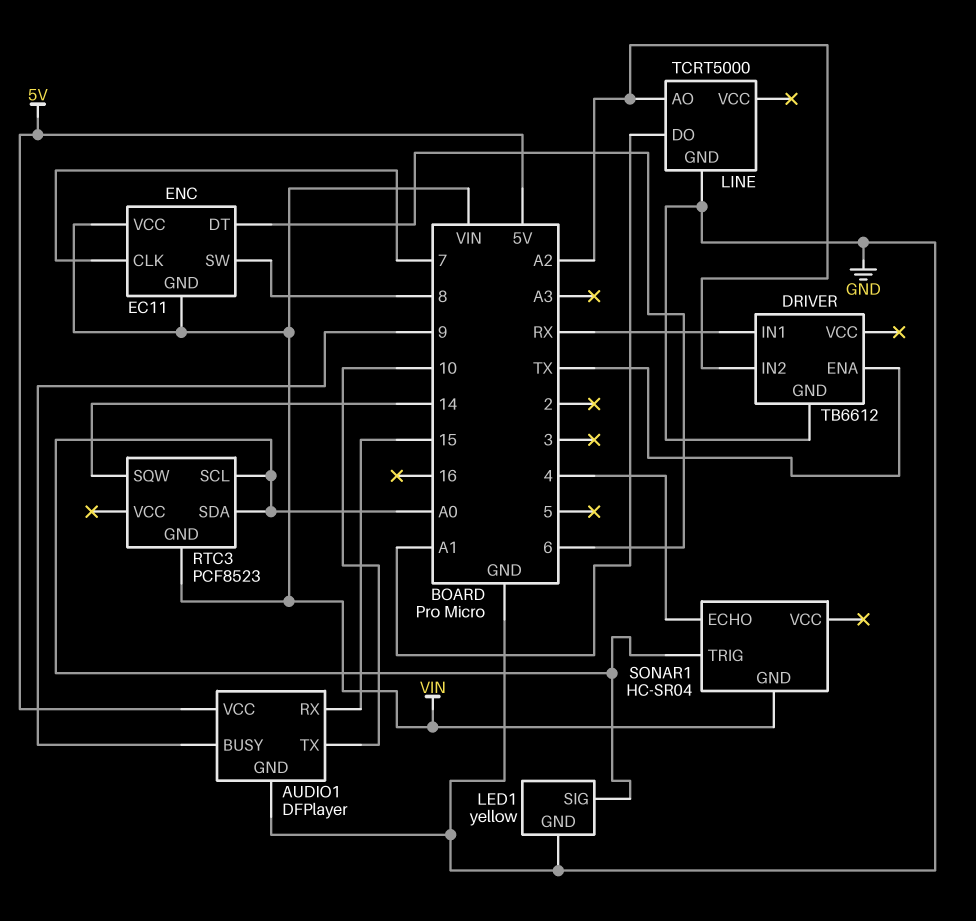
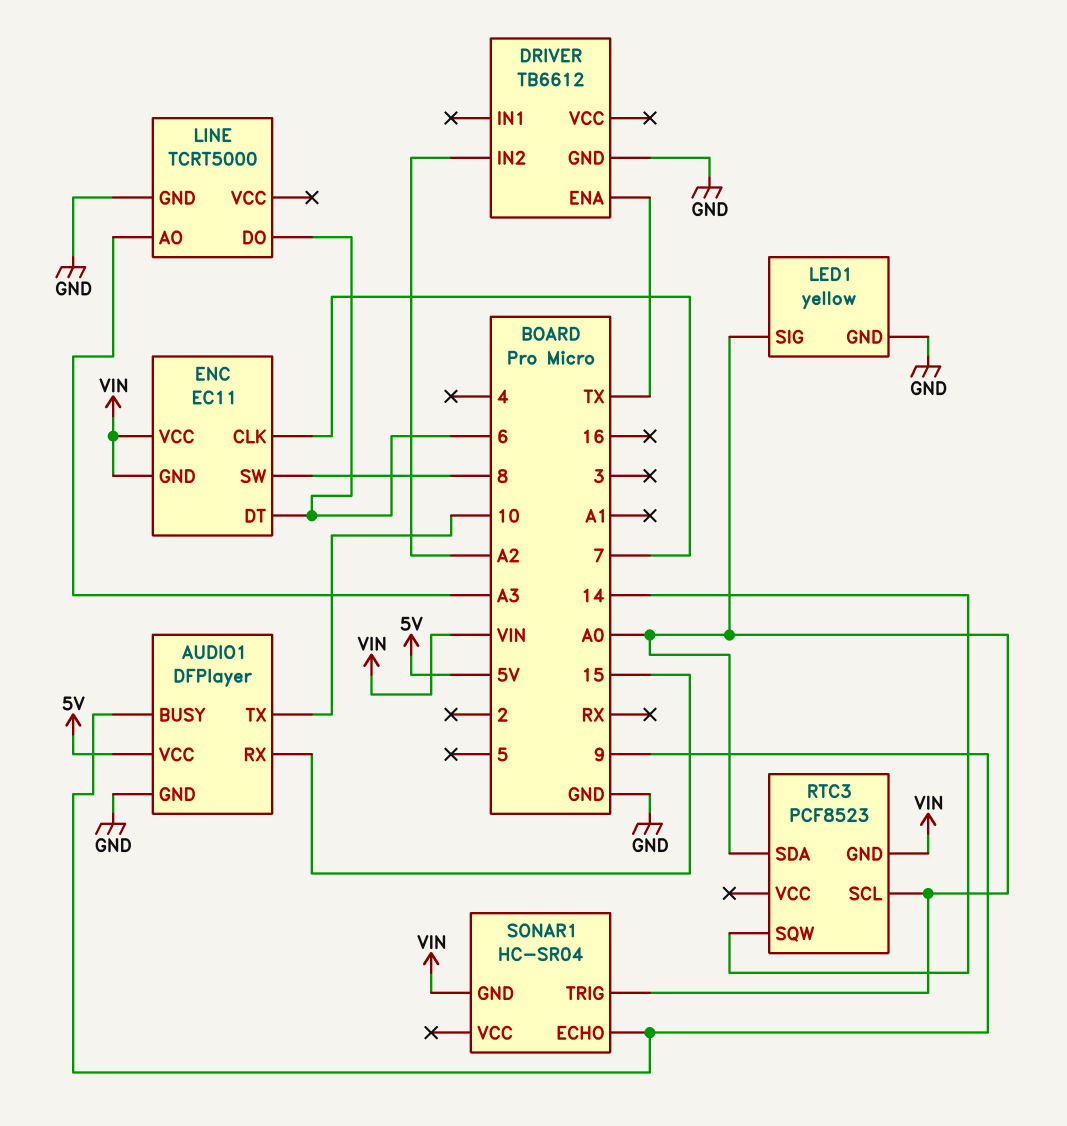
DRIVER pin IN1: RX -> none
LINE pin AO: A2 -> A3
LINE pin DO: A1 -> 6
SONAR1 pin ECHO: 4 -> 9

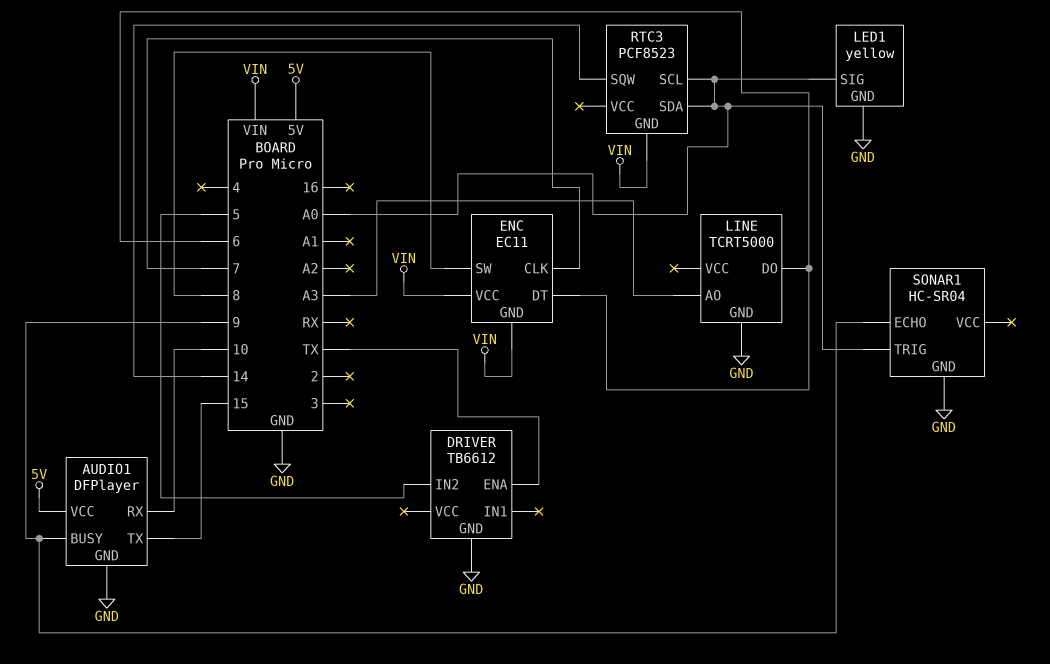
AUDIO1 pin RX: 15 -> 10
AUDIO1 pin TX: 10 -> 15
DRIVER pin IN2: A2 -> 5
SONAR1 pin GND: VIN -> GND

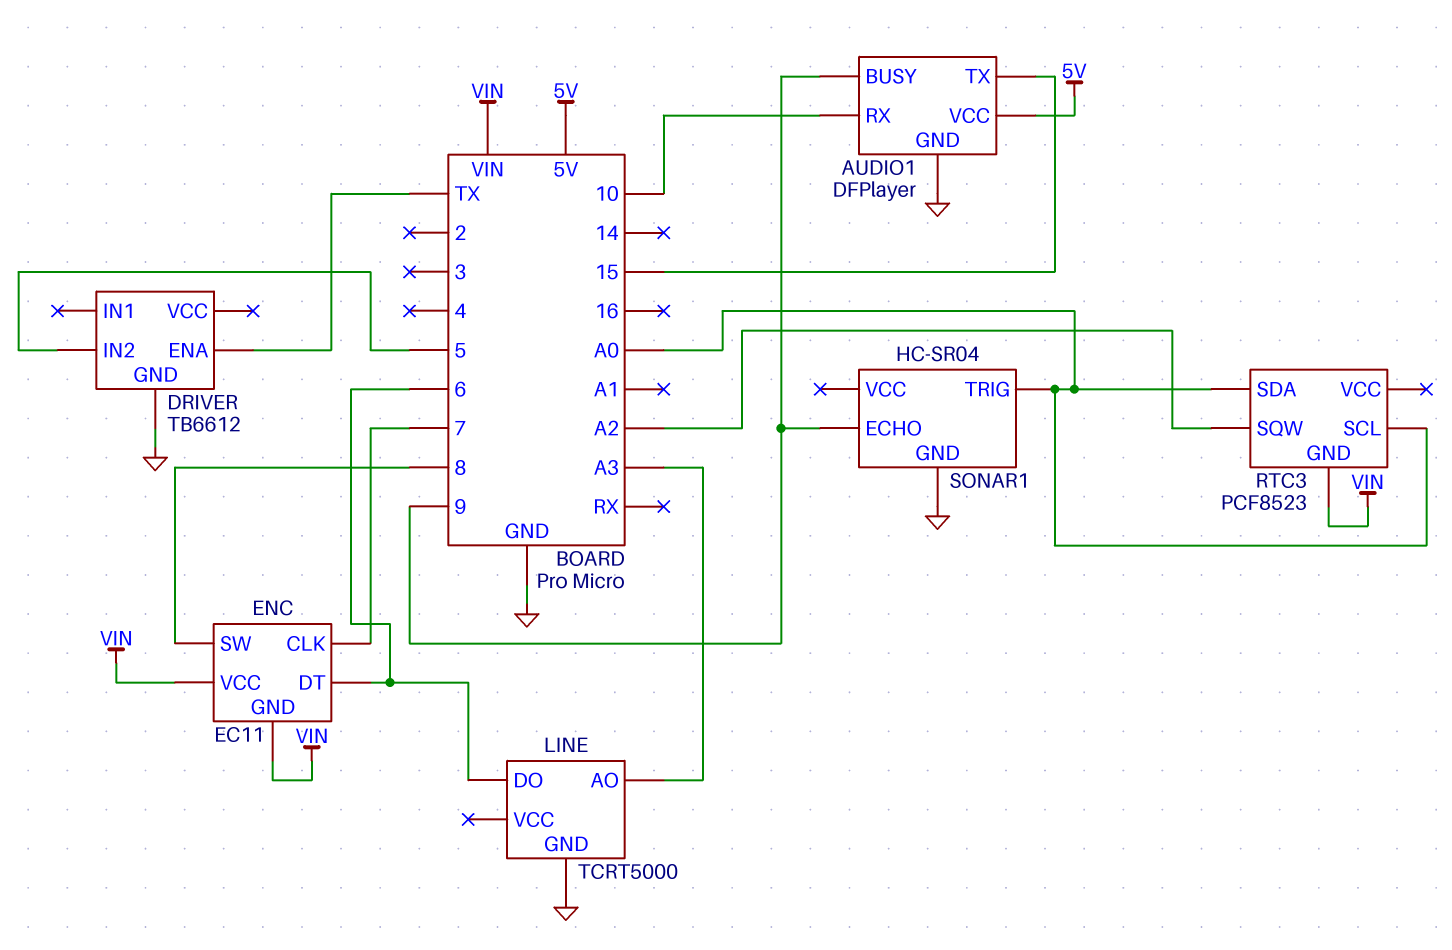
LED1: yellow -> none
LED1 pin GND: GND -> none
LED1 pin SIG: A0 -> none
RTC3 pin SQW: 14 -> A2

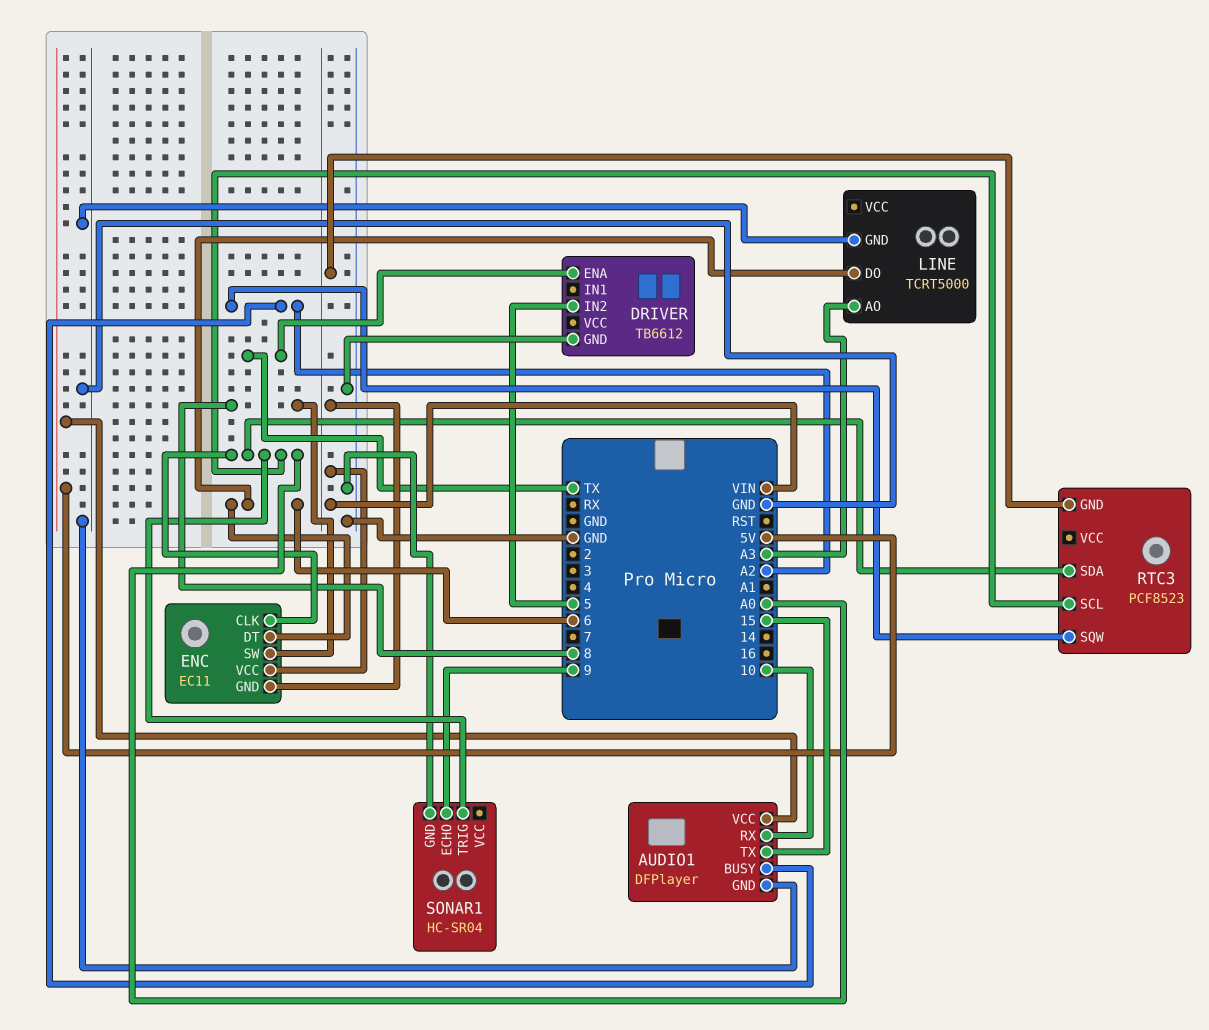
AUDIO1 pin BUSY: 9 -> A2
ENC pin CLK: 7 -> A0

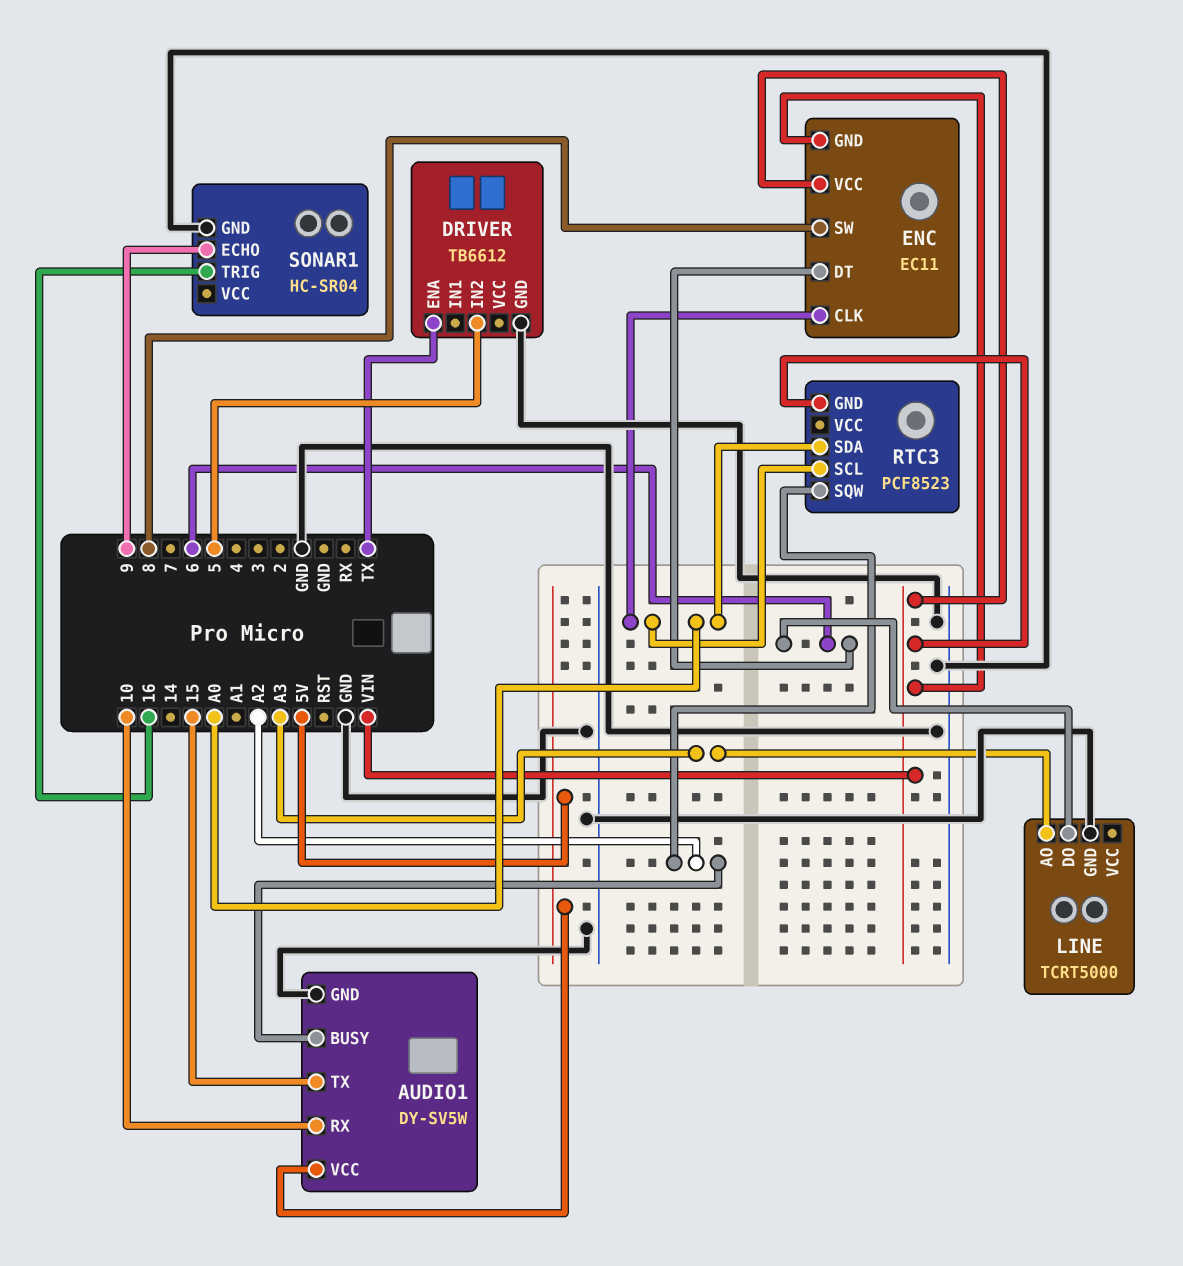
AUDIO1: DFPlayer -> DY-SV5W
SONAR1 pin TRIG: A0 -> 16

